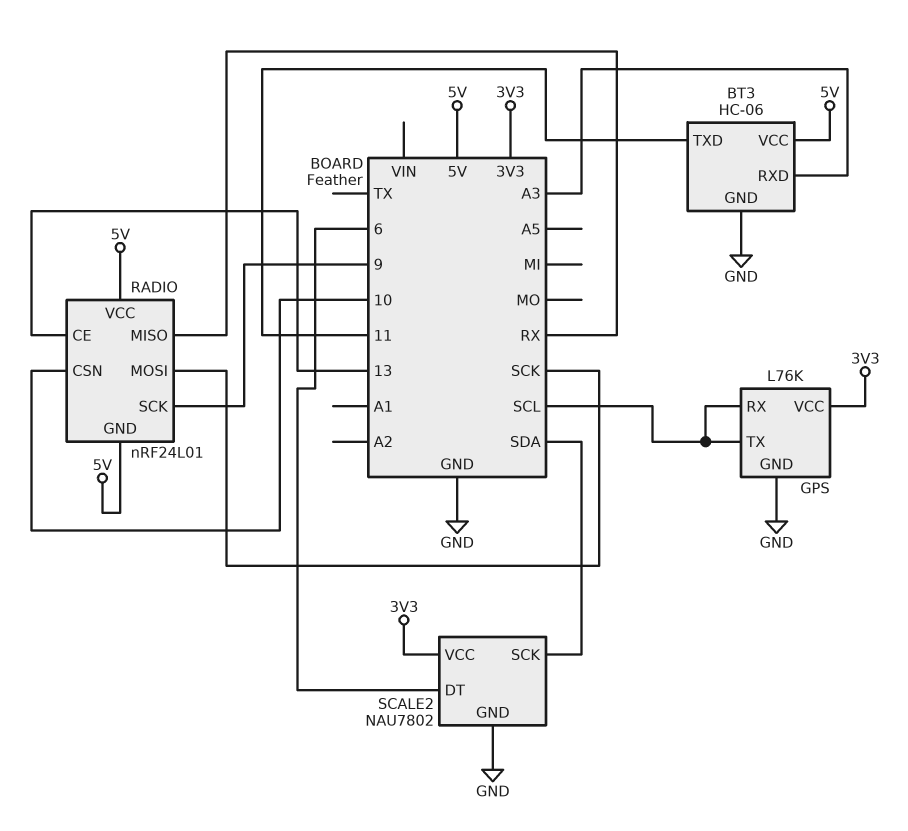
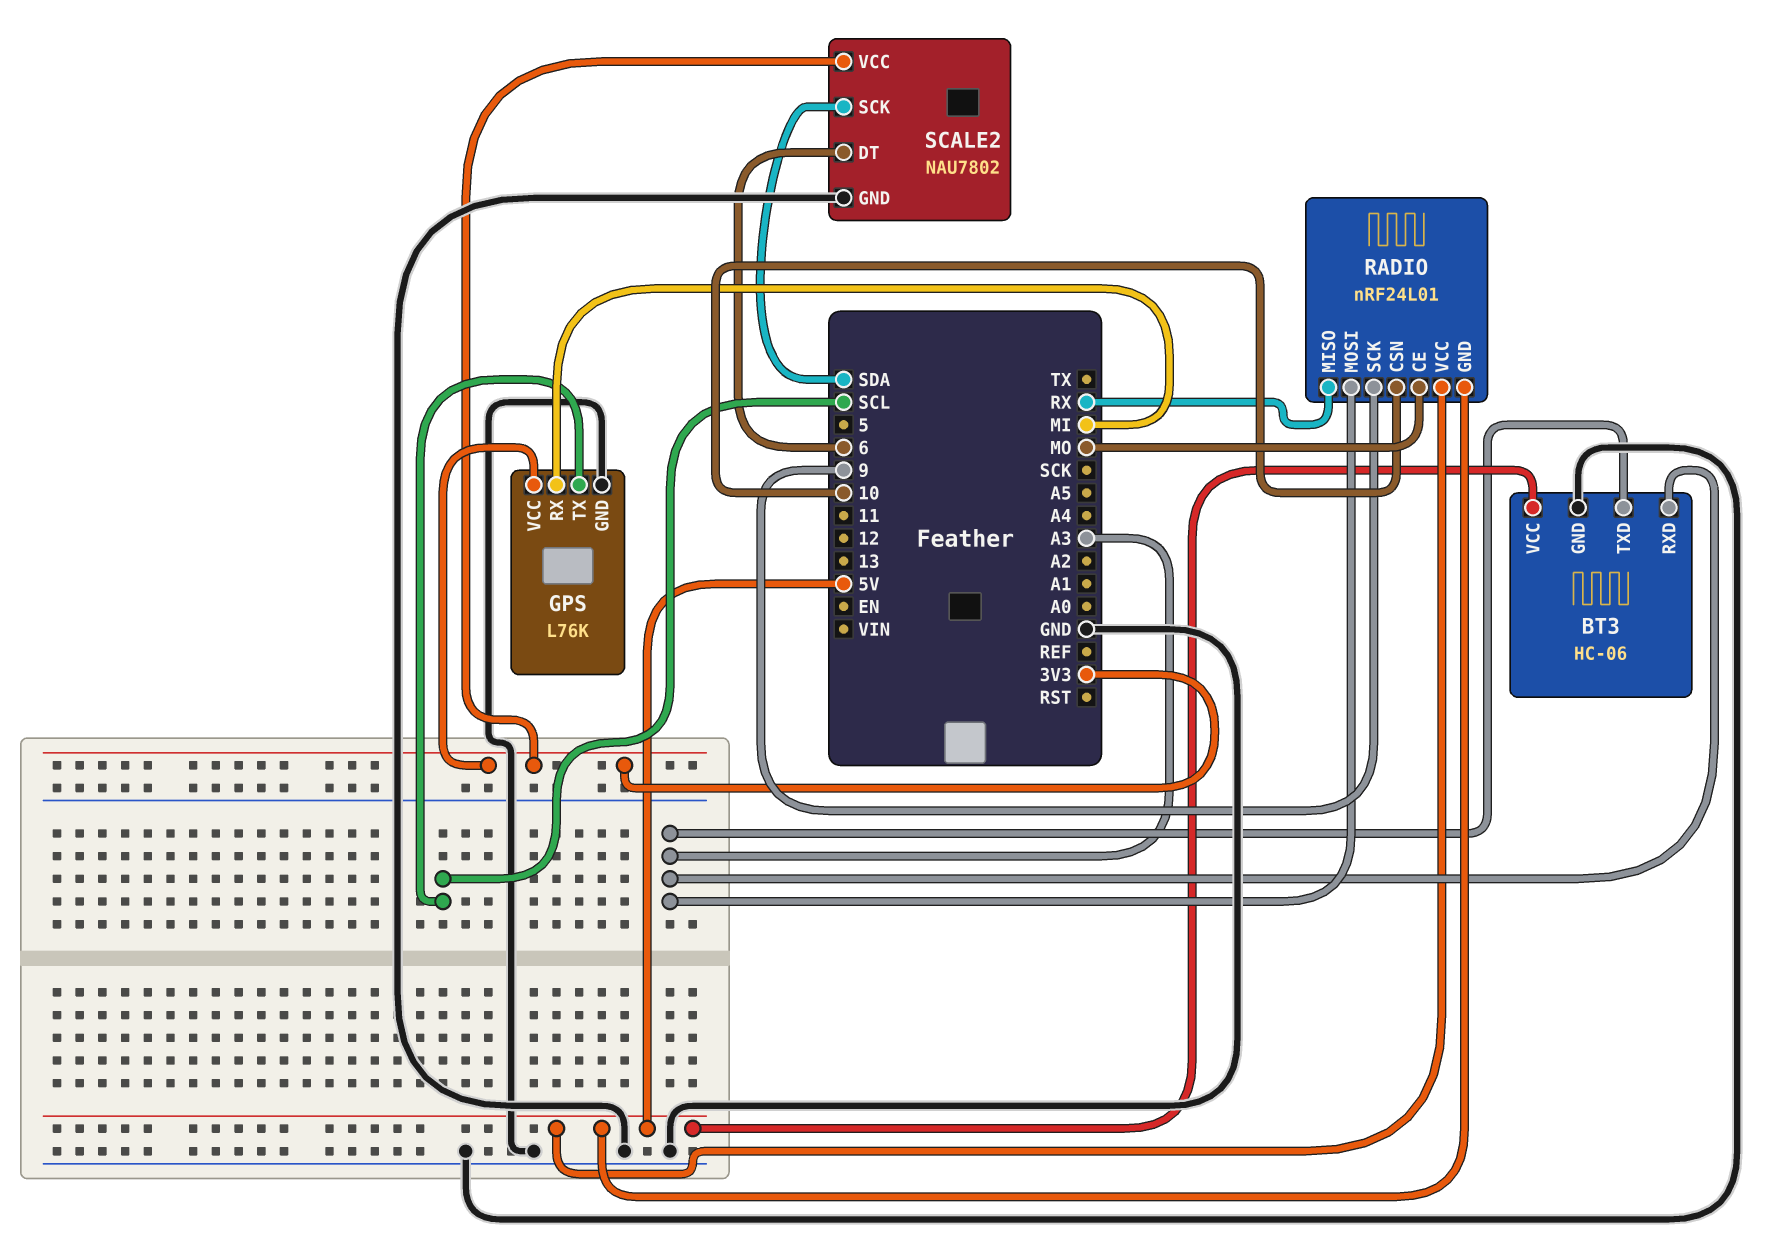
BT3 pin TXD: 11 -> A3
GPS pin RX: SCL -> MI
RADIO pin CE: 13 -> MO
RADIO pin MOSI: SCK -> A3

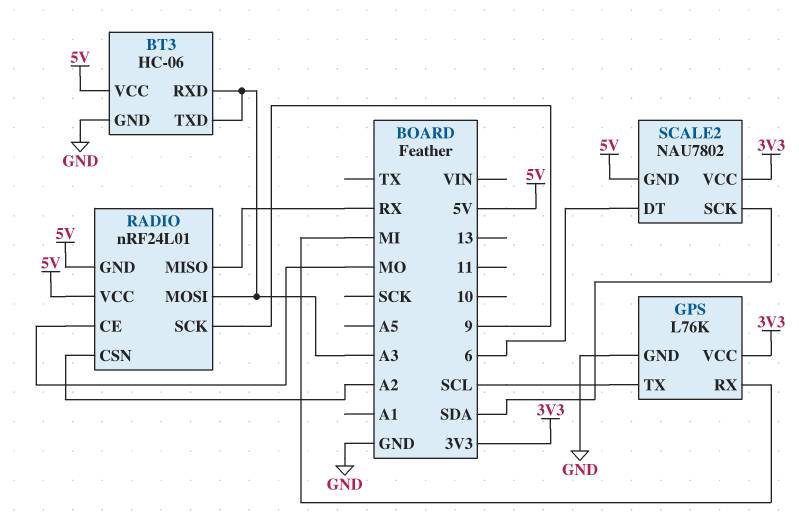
RADIO pin CSN: 10 -> A2
SCALE2 pin GND: GND -> 5V

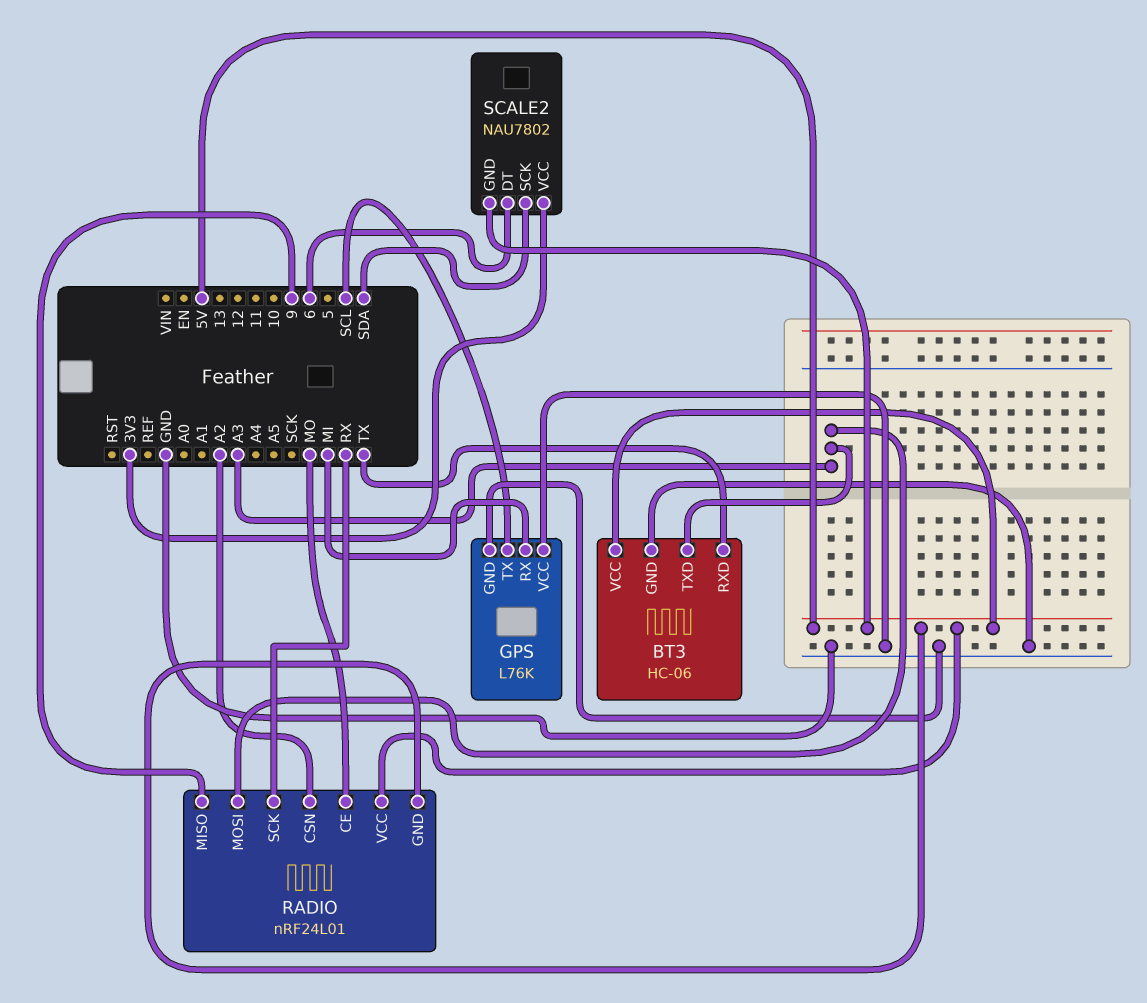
BT3 pin RXD: A3 -> TX
GPS pin VCC: 3V3 -> GND
RADIO pin MISO: RX -> 9
RADIO pin SCK: 9 -> RX

